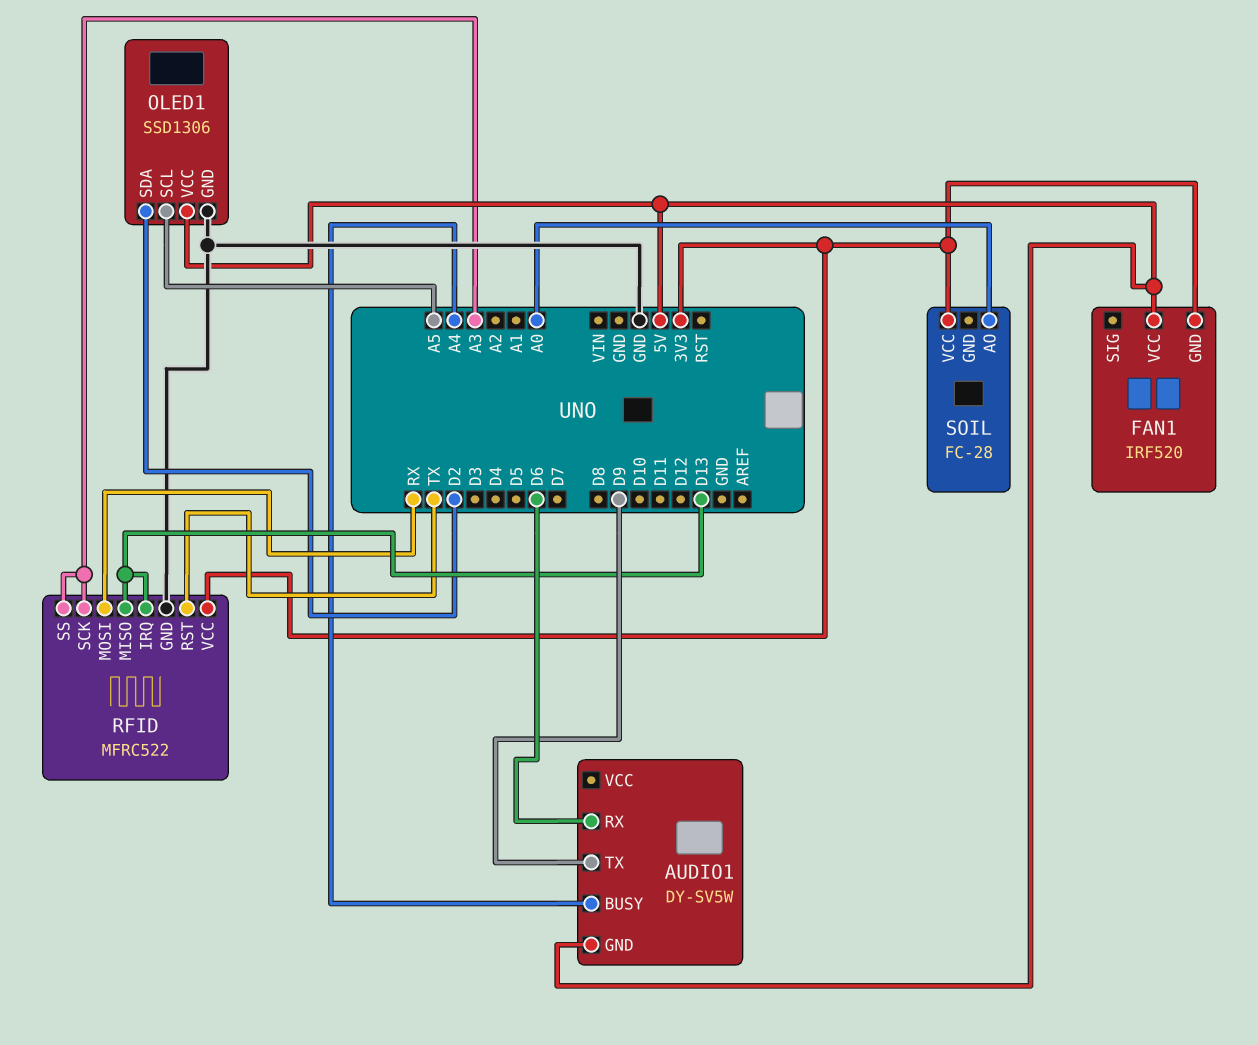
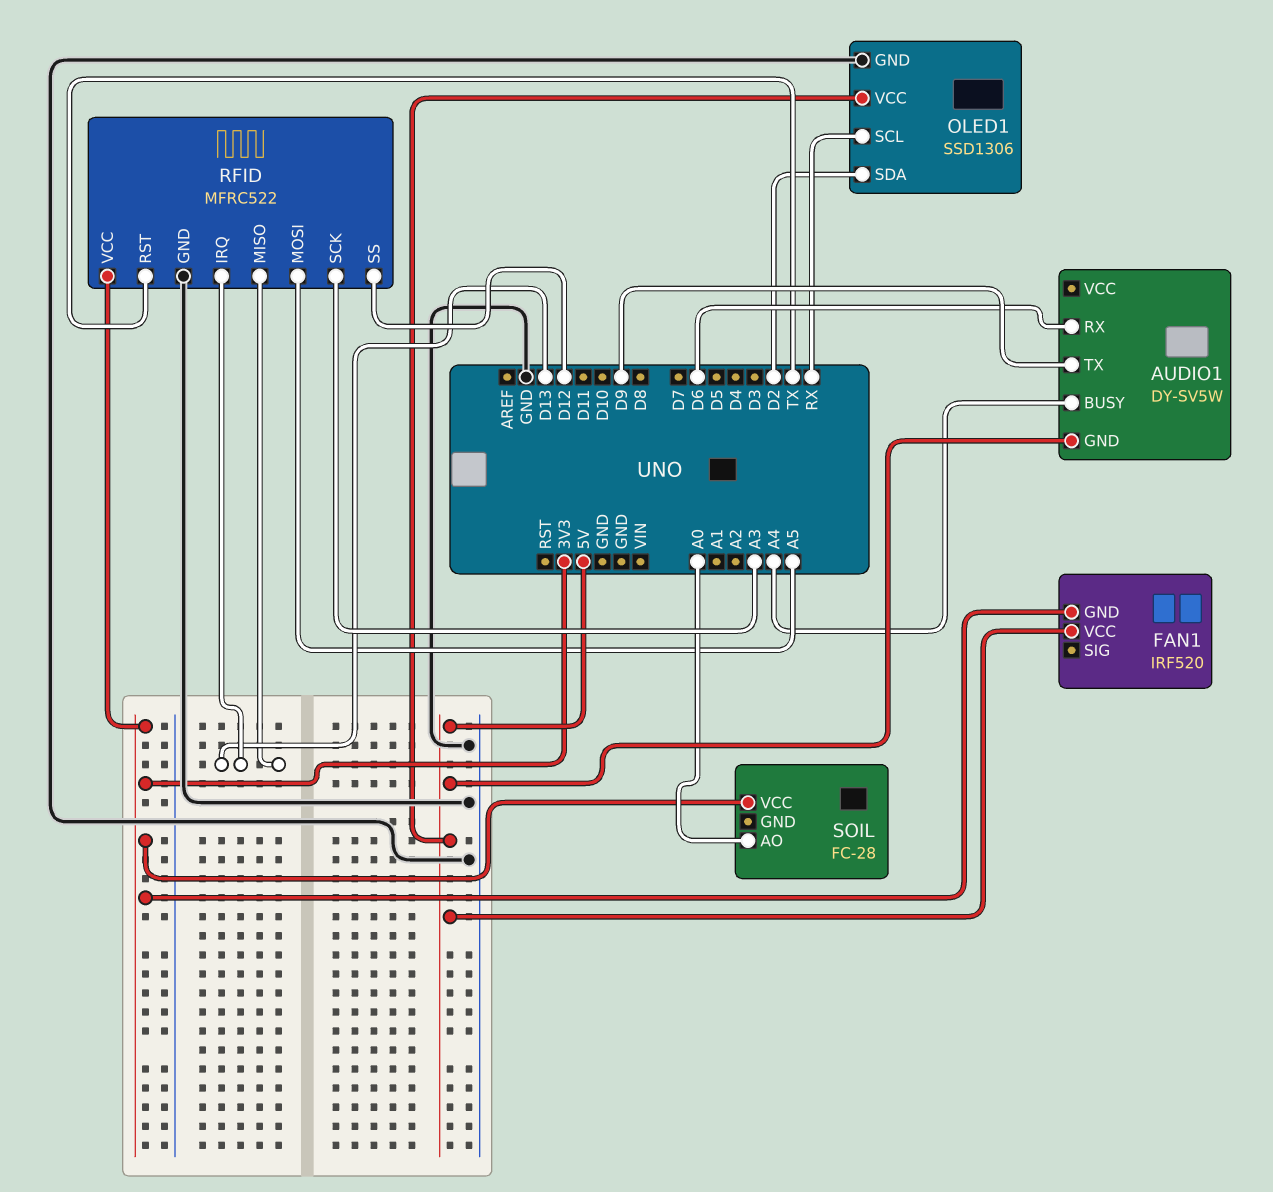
OLED1 pin SCL: A5 -> RX
RFID pin MOSI: RX -> A5
RFID pin SS: A3 -> D12

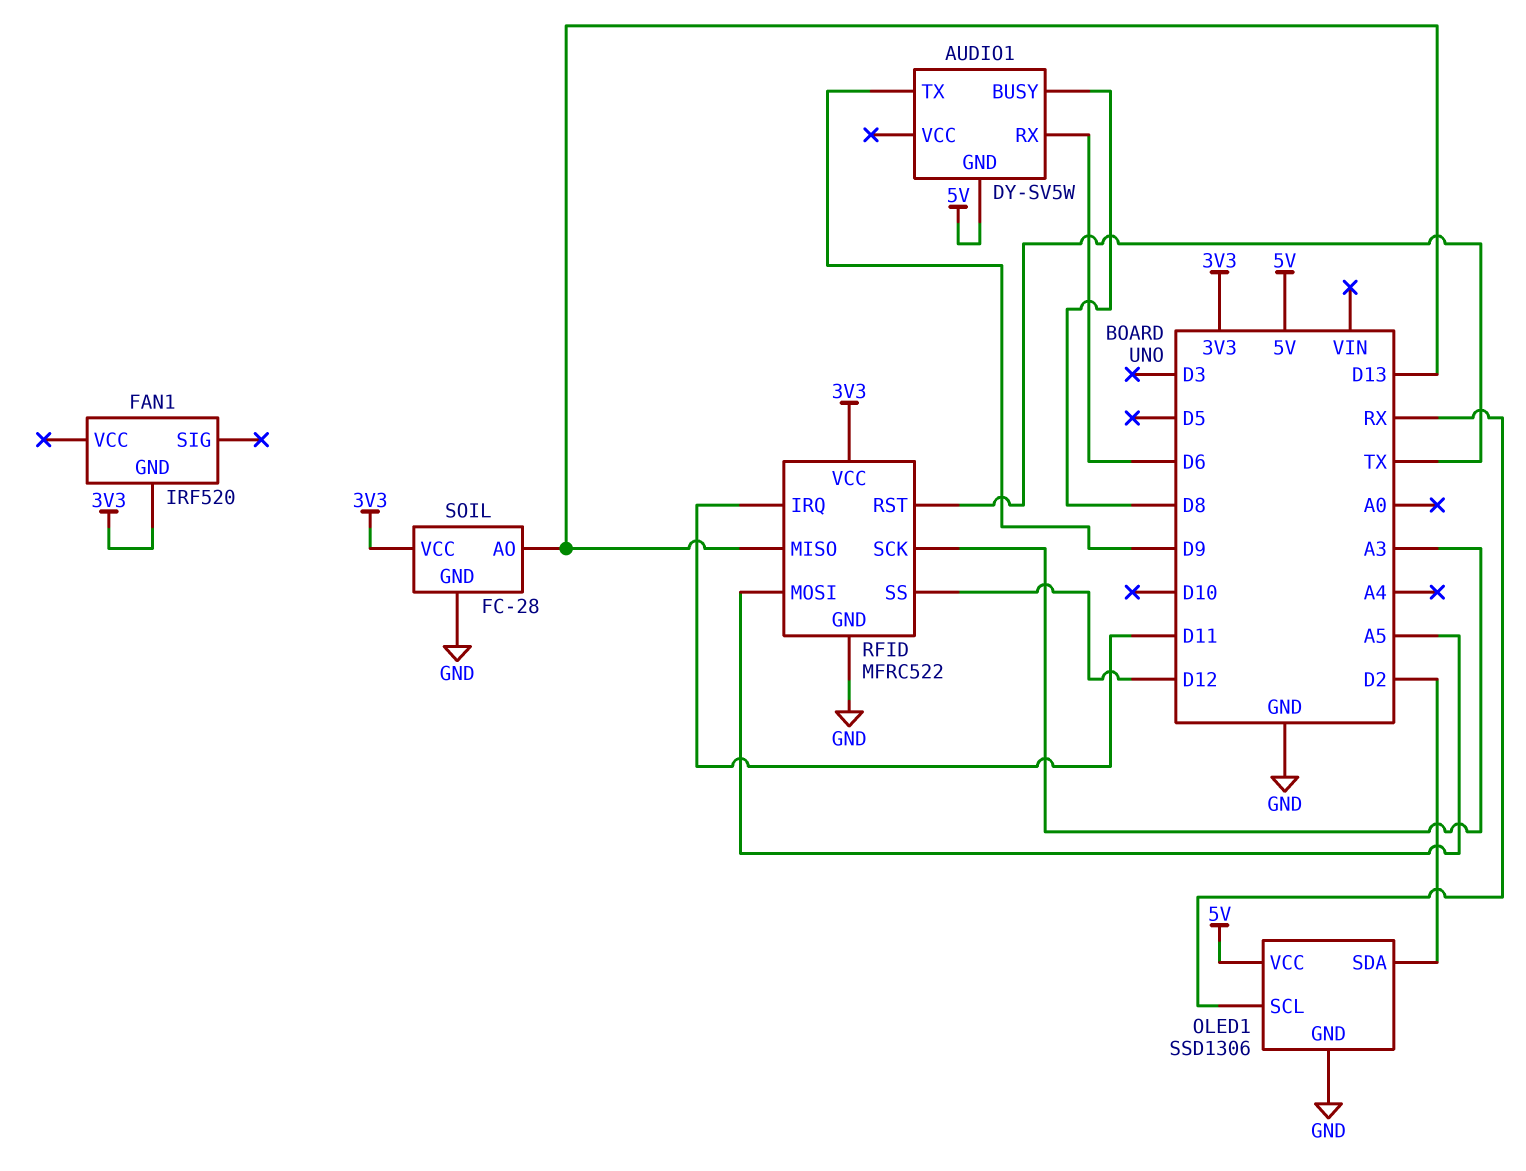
AUDIO1 pin BUSY: A4 -> D8
FAN1 pin VCC: 5V -> none
RFID pin IRQ: D13 -> D11
SOIL pin AO: A0 -> D13
SOIL pin GND: none -> GND

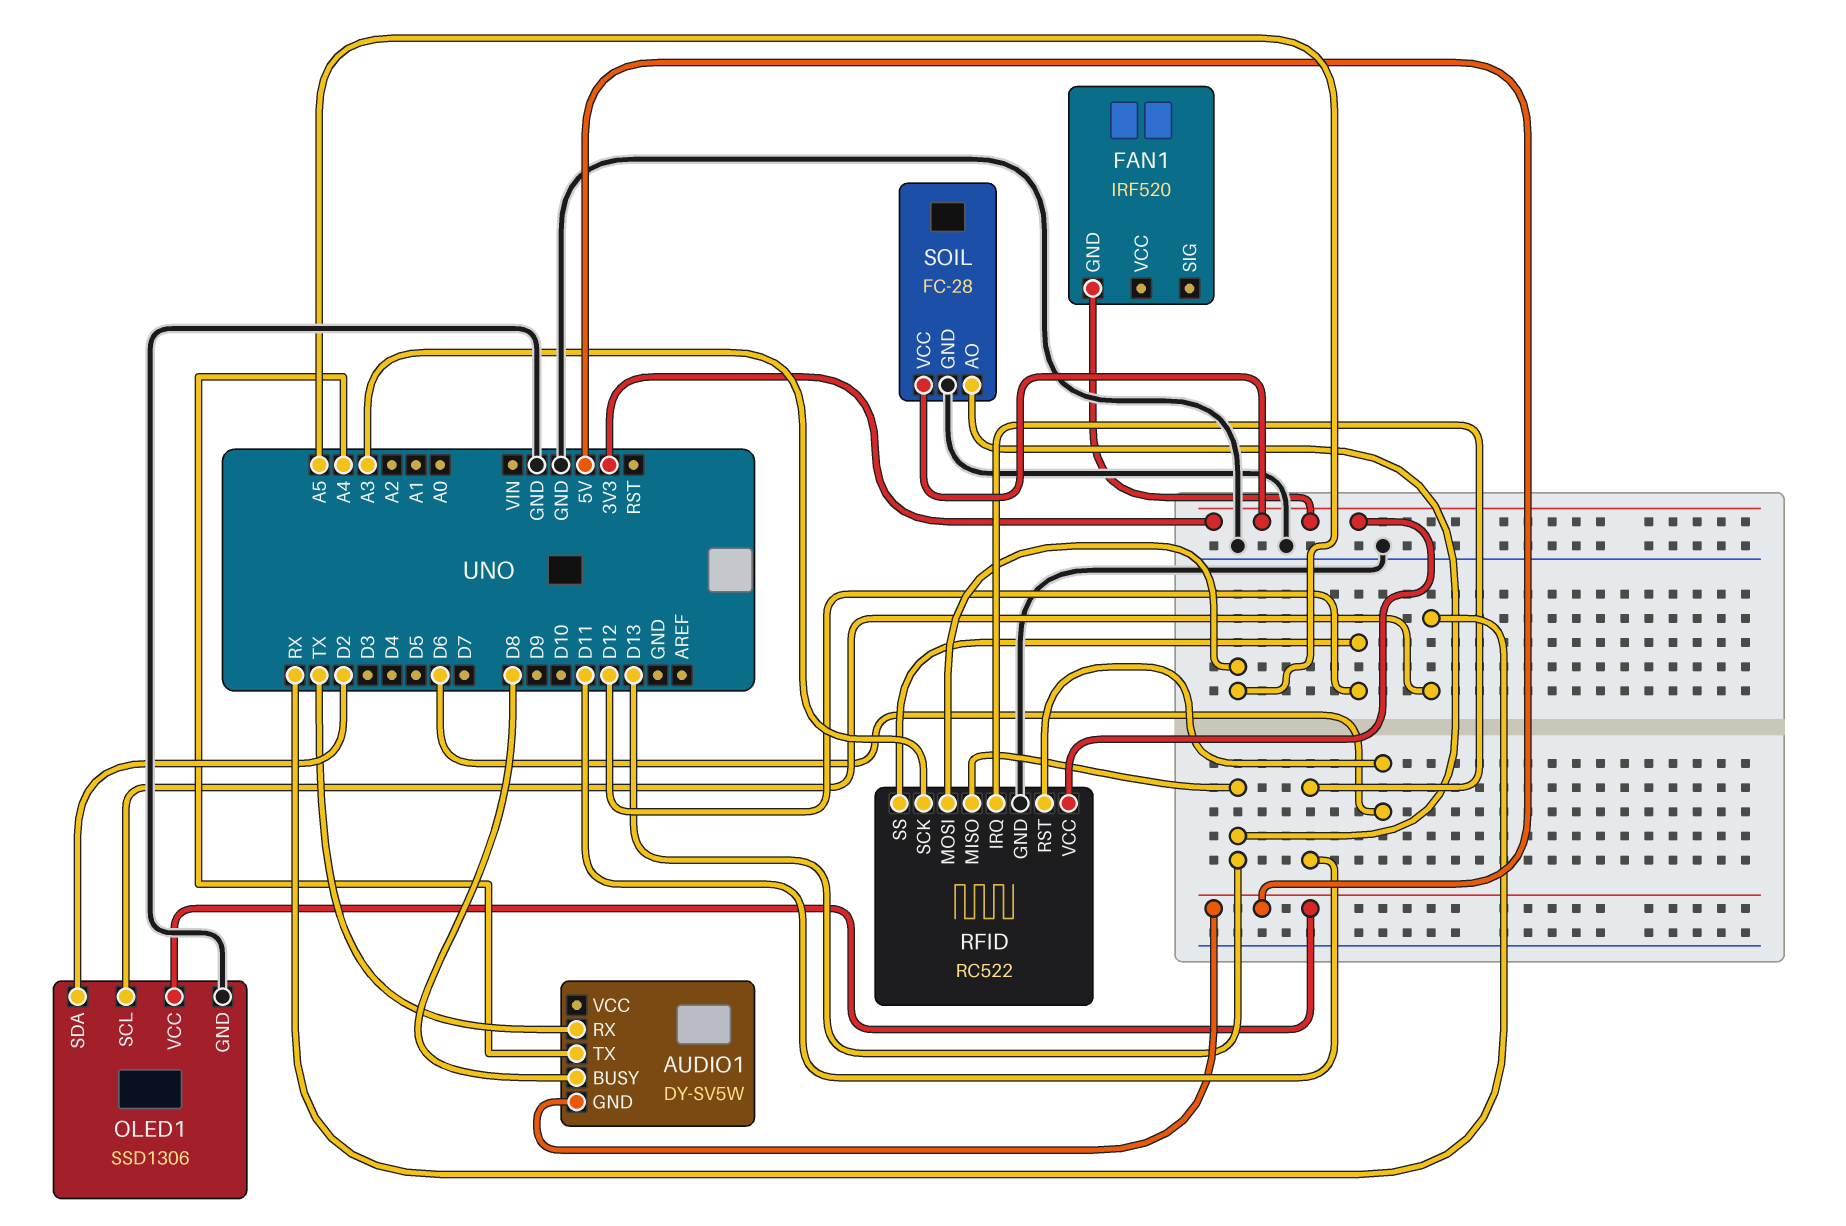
AUDIO1 pin RX: D6 -> TX
AUDIO1 pin TX: D9 -> A4
RFID: MFRC522 -> RC522
RFID pin RST: TX -> D6

